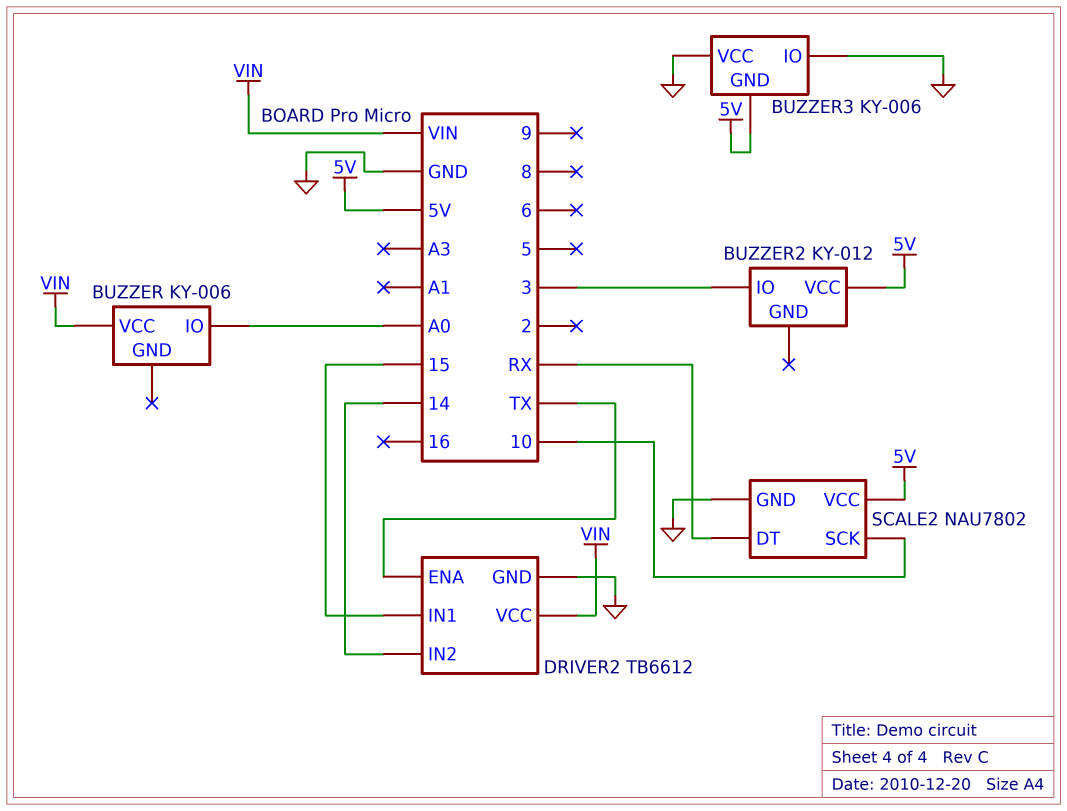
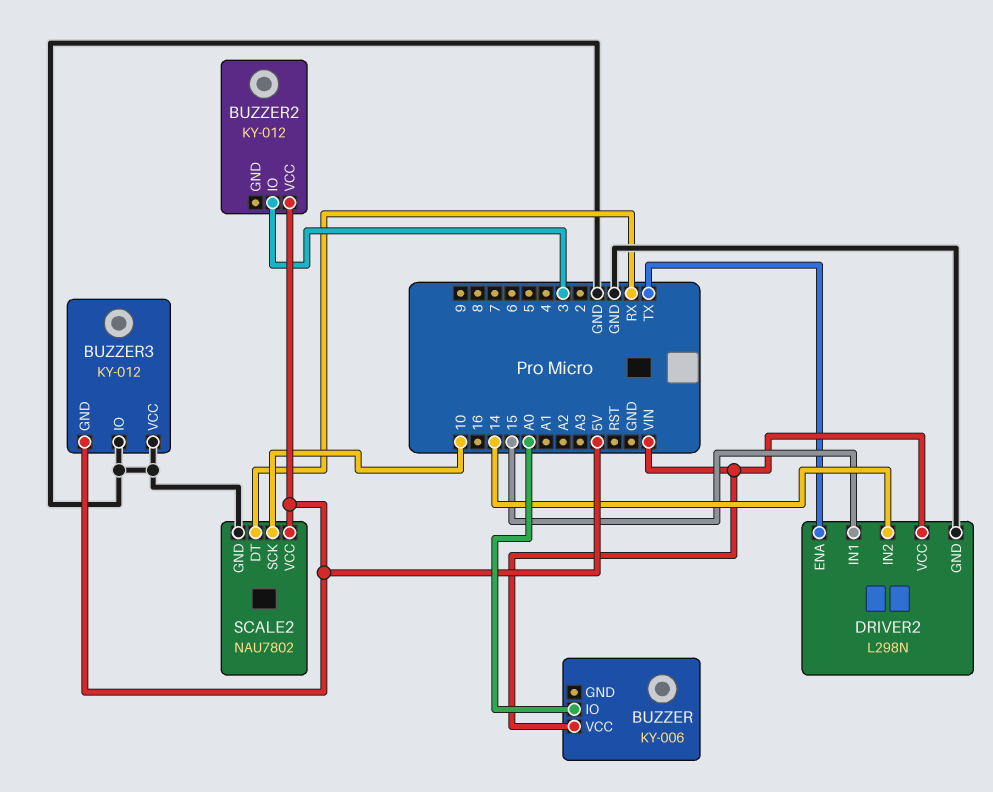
BUZZER3: KY-006 -> KY-012
DRIVER2: TB6612 -> L298N

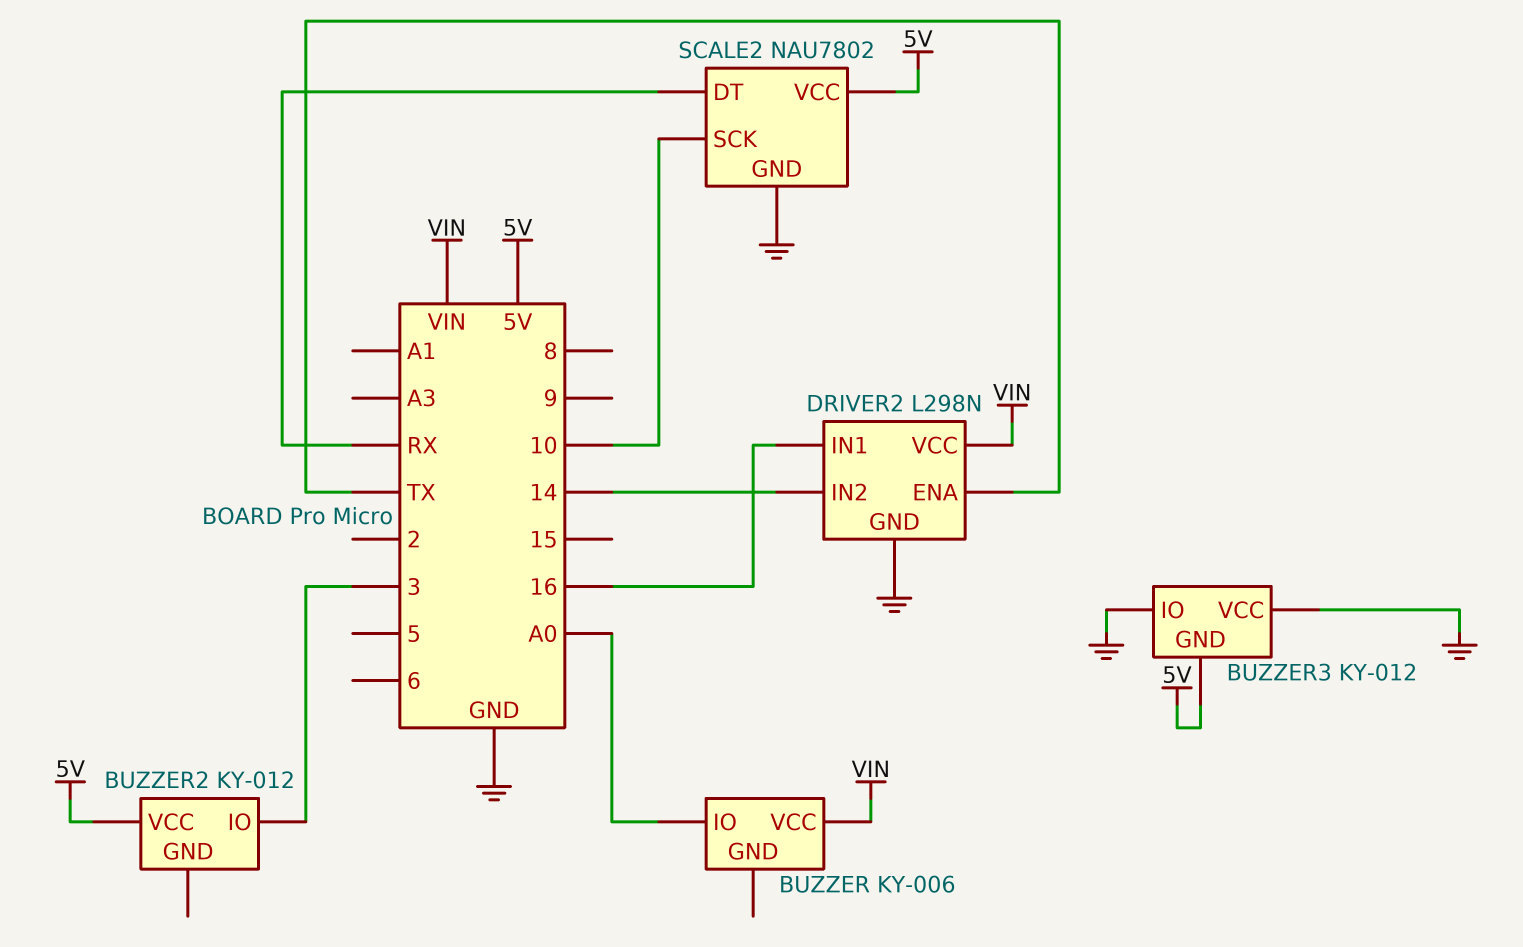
DRIVER2 pin IN1: 15 -> 16

